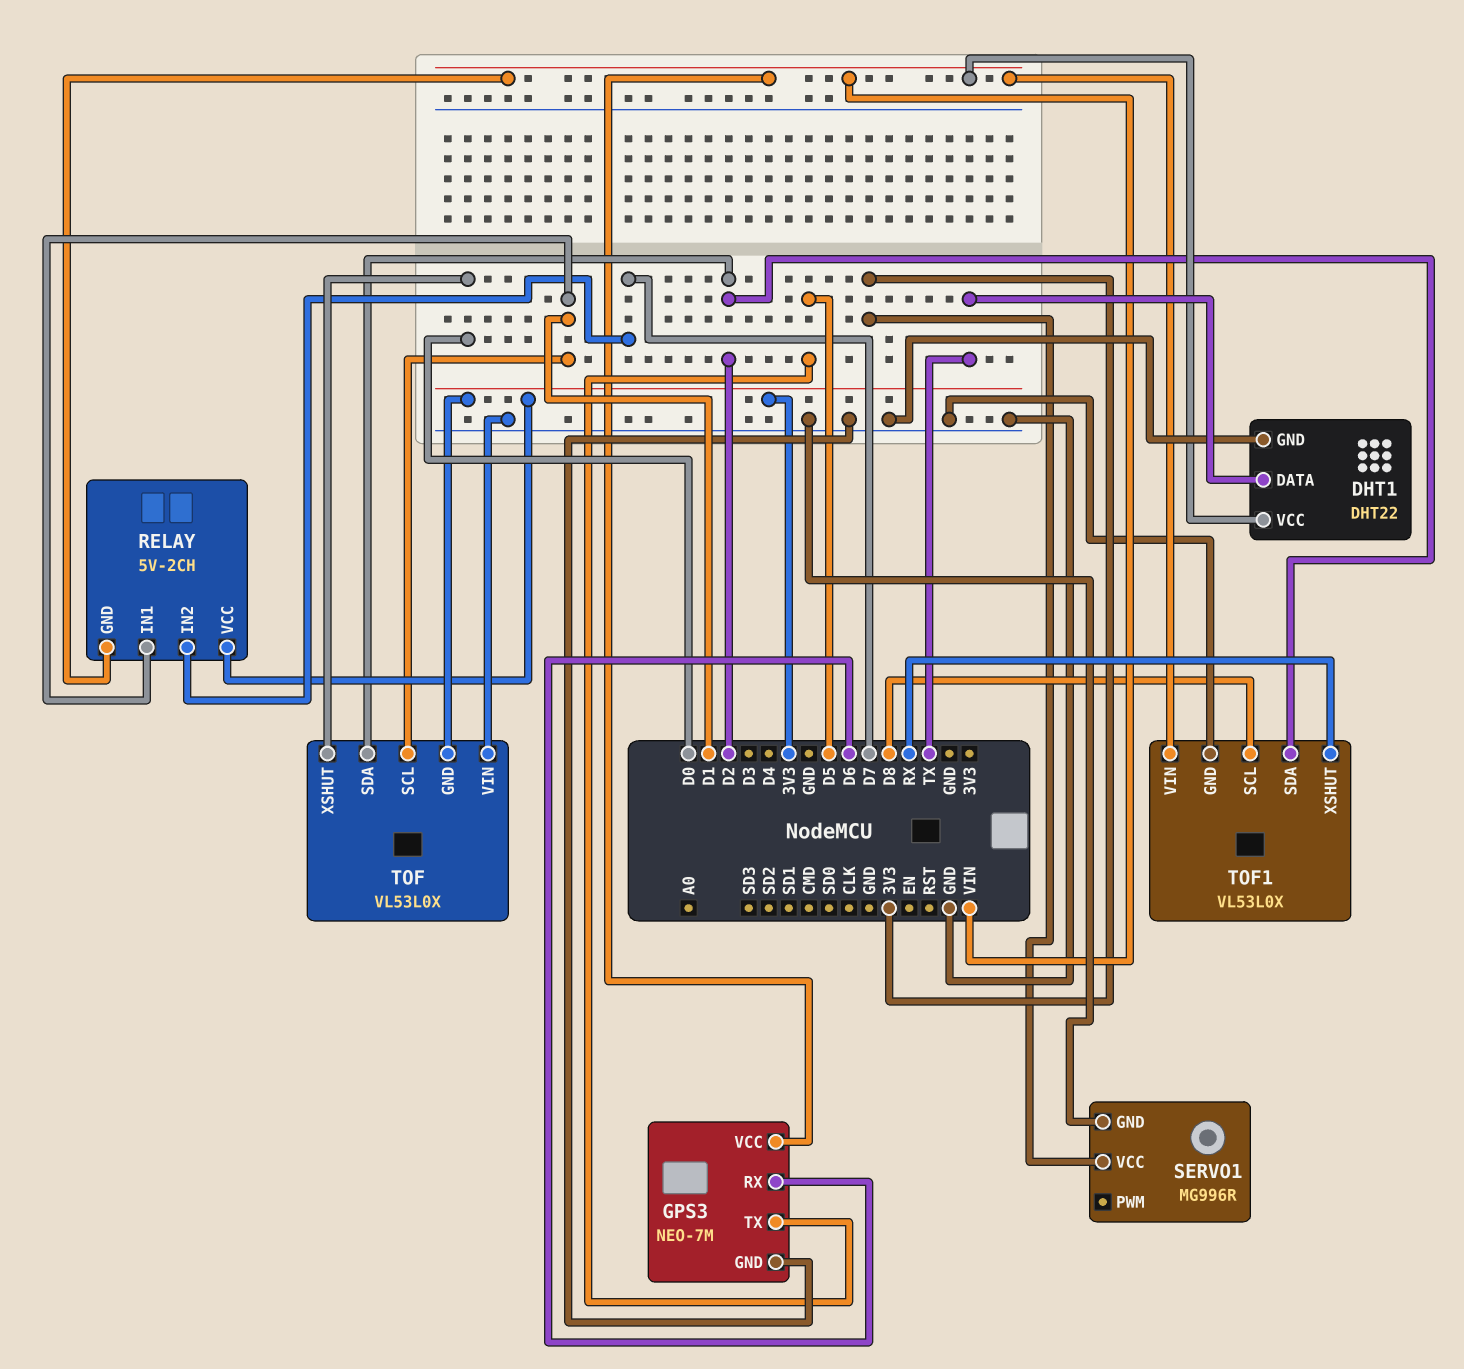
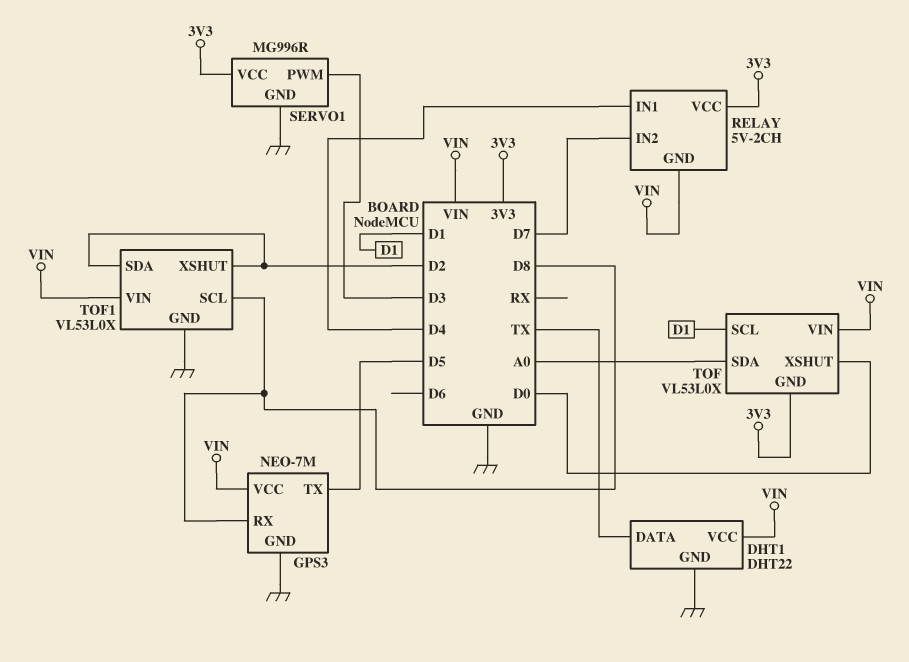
GPS3 pin RX: D6 -> D8
RELAY pin IN1: D1 -> D4
SERVO1 pin PWM: none -> D3
TOF pin SDA: D2 -> A0
TOF pin VIN: GND -> VIN
TOF1 pin XSHUT: RX -> D2

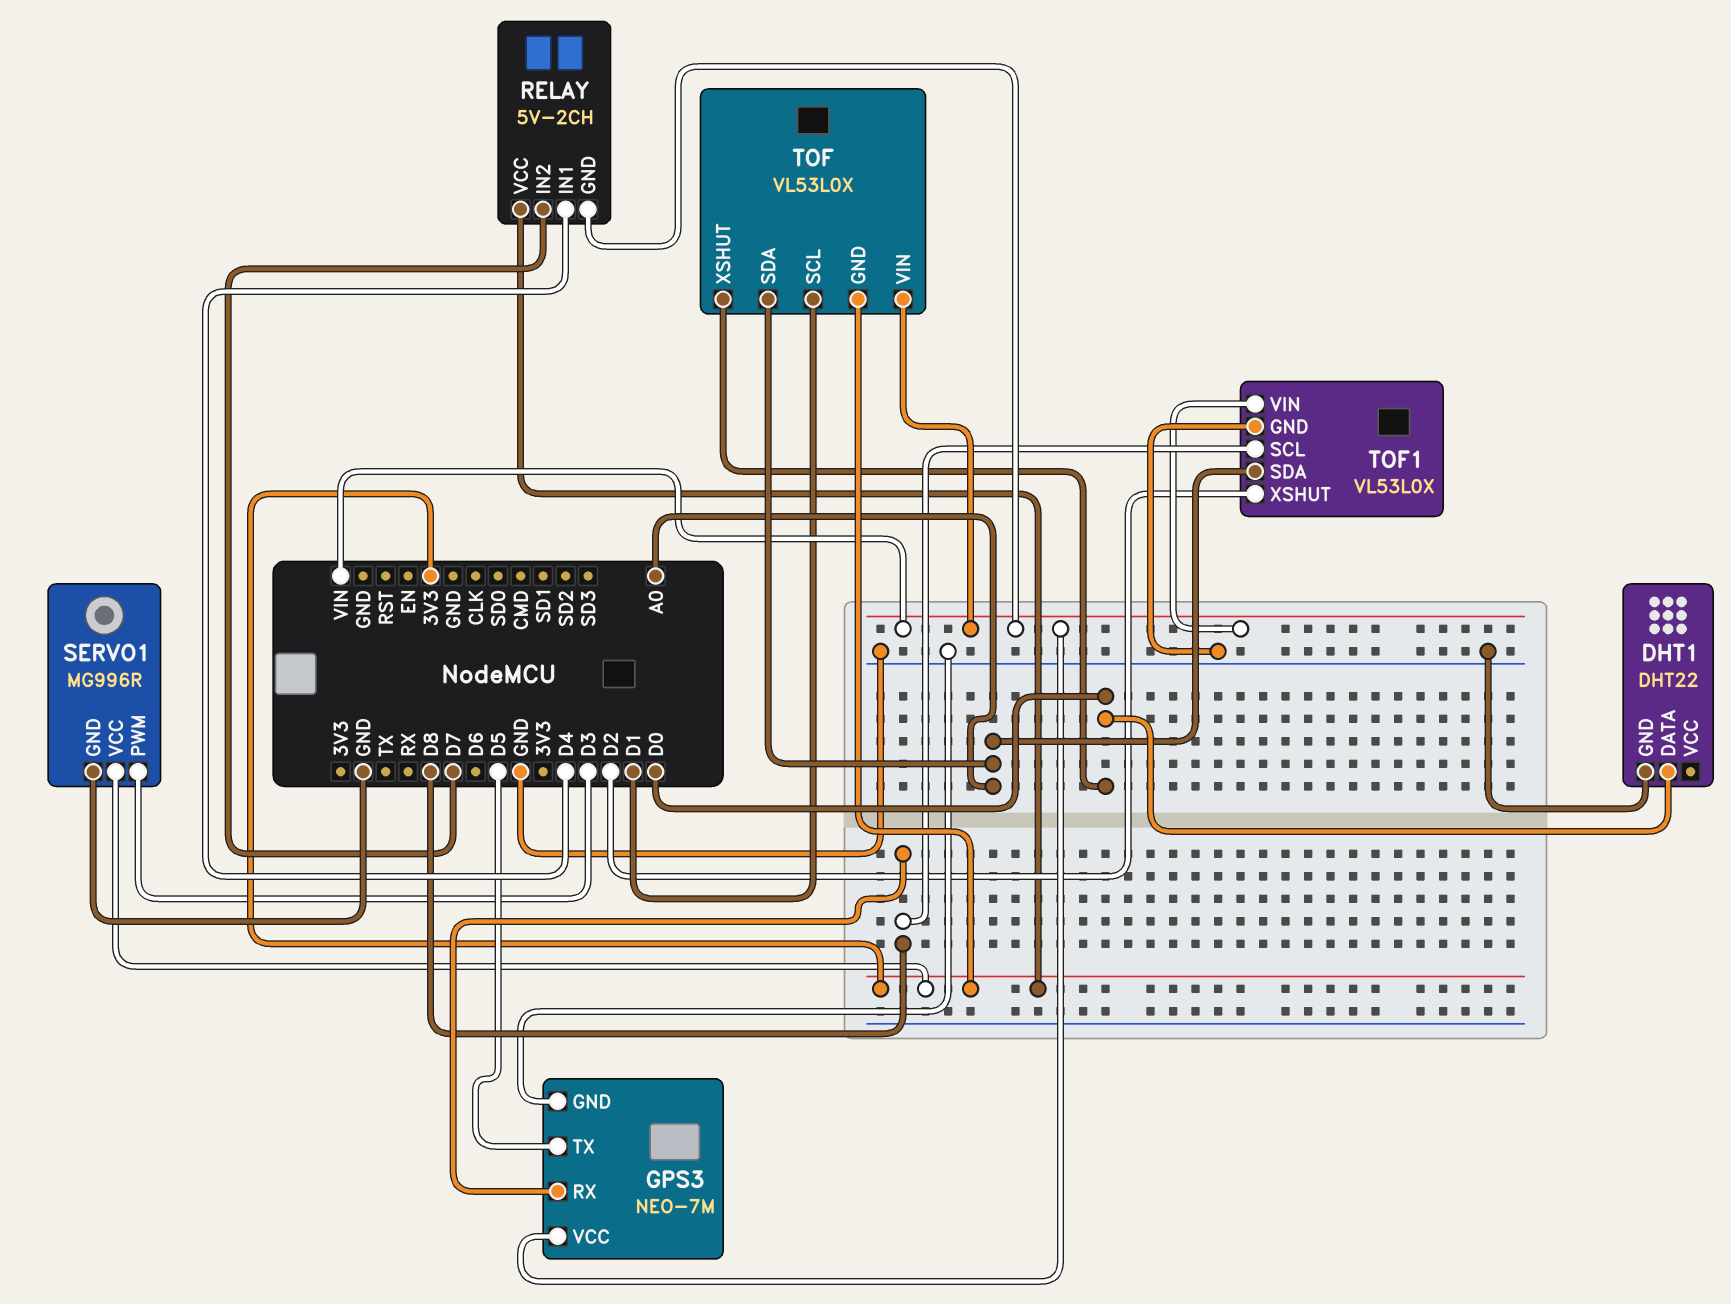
DHT1 pin DATA: TX -> D0
DHT1 pin VCC: VIN -> none
TOF1 pin SDA: D2 -> A0

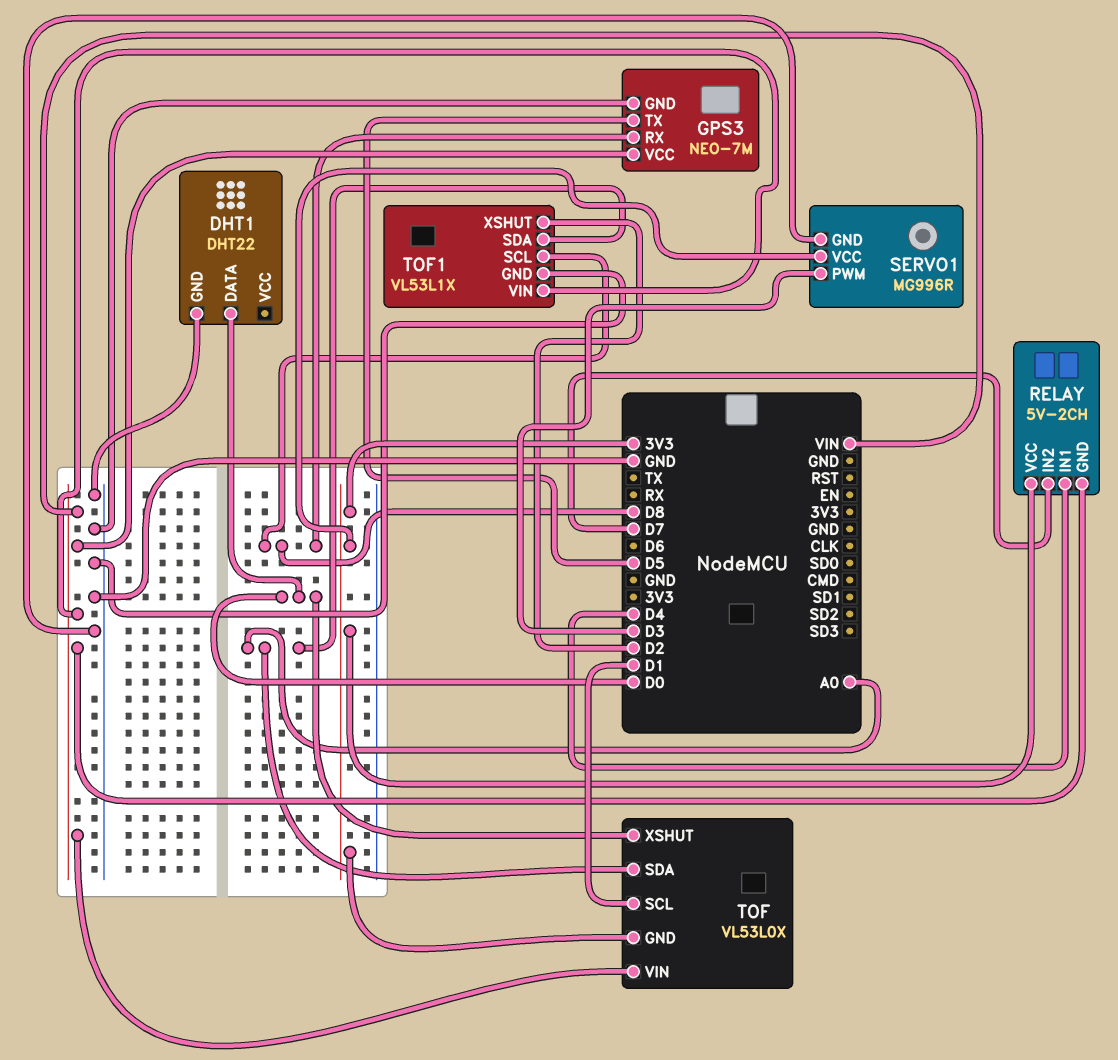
TOF1: VL53L0X -> VL53L1X

